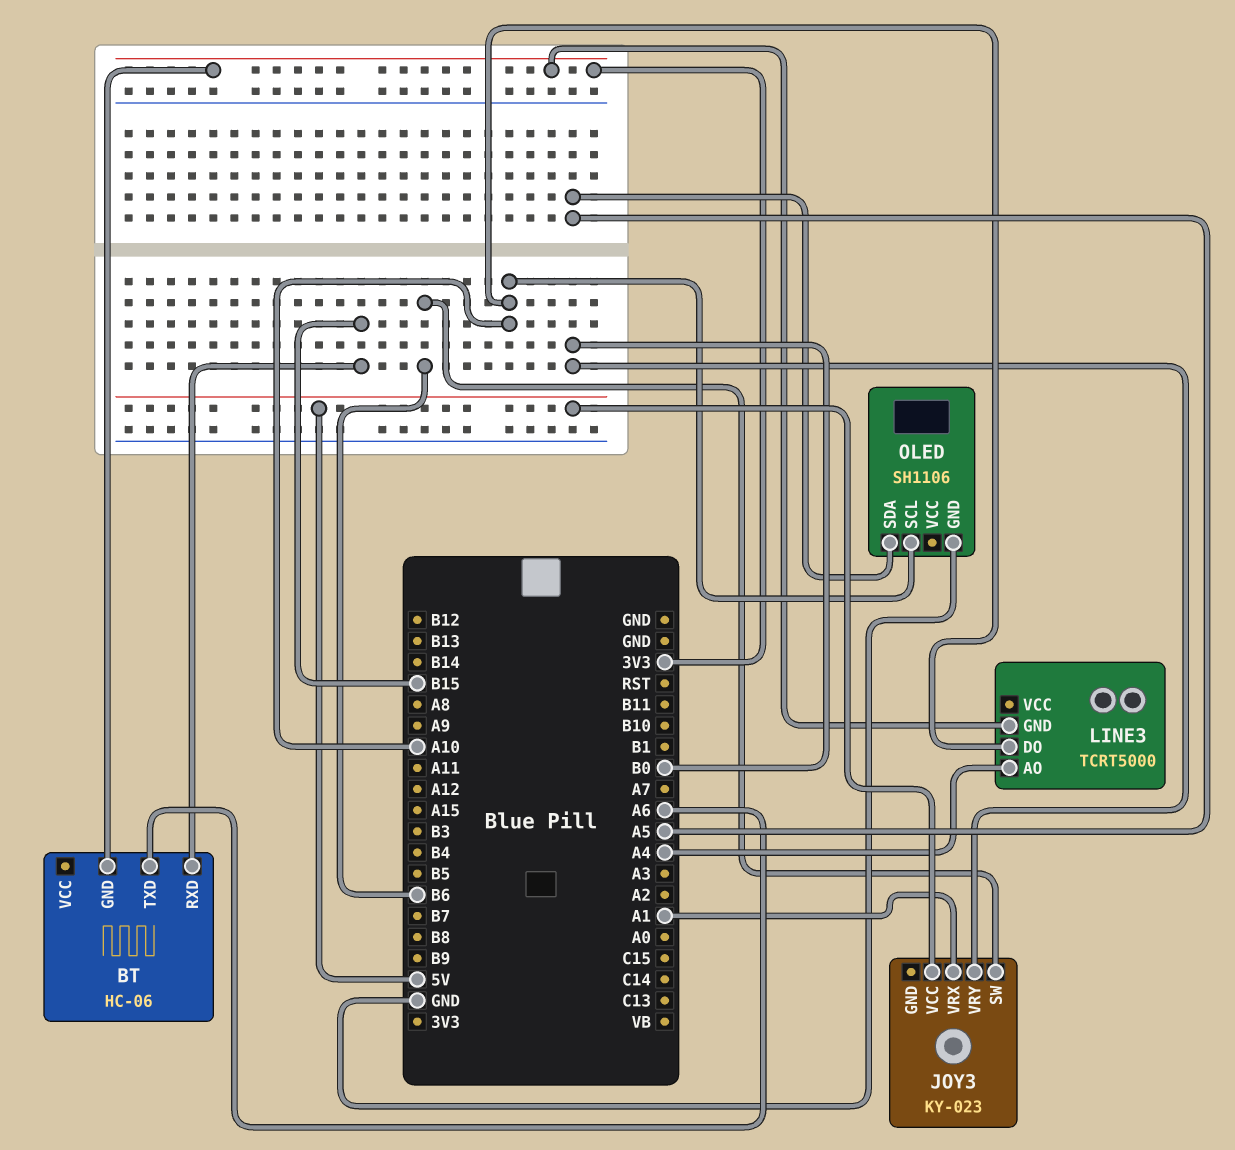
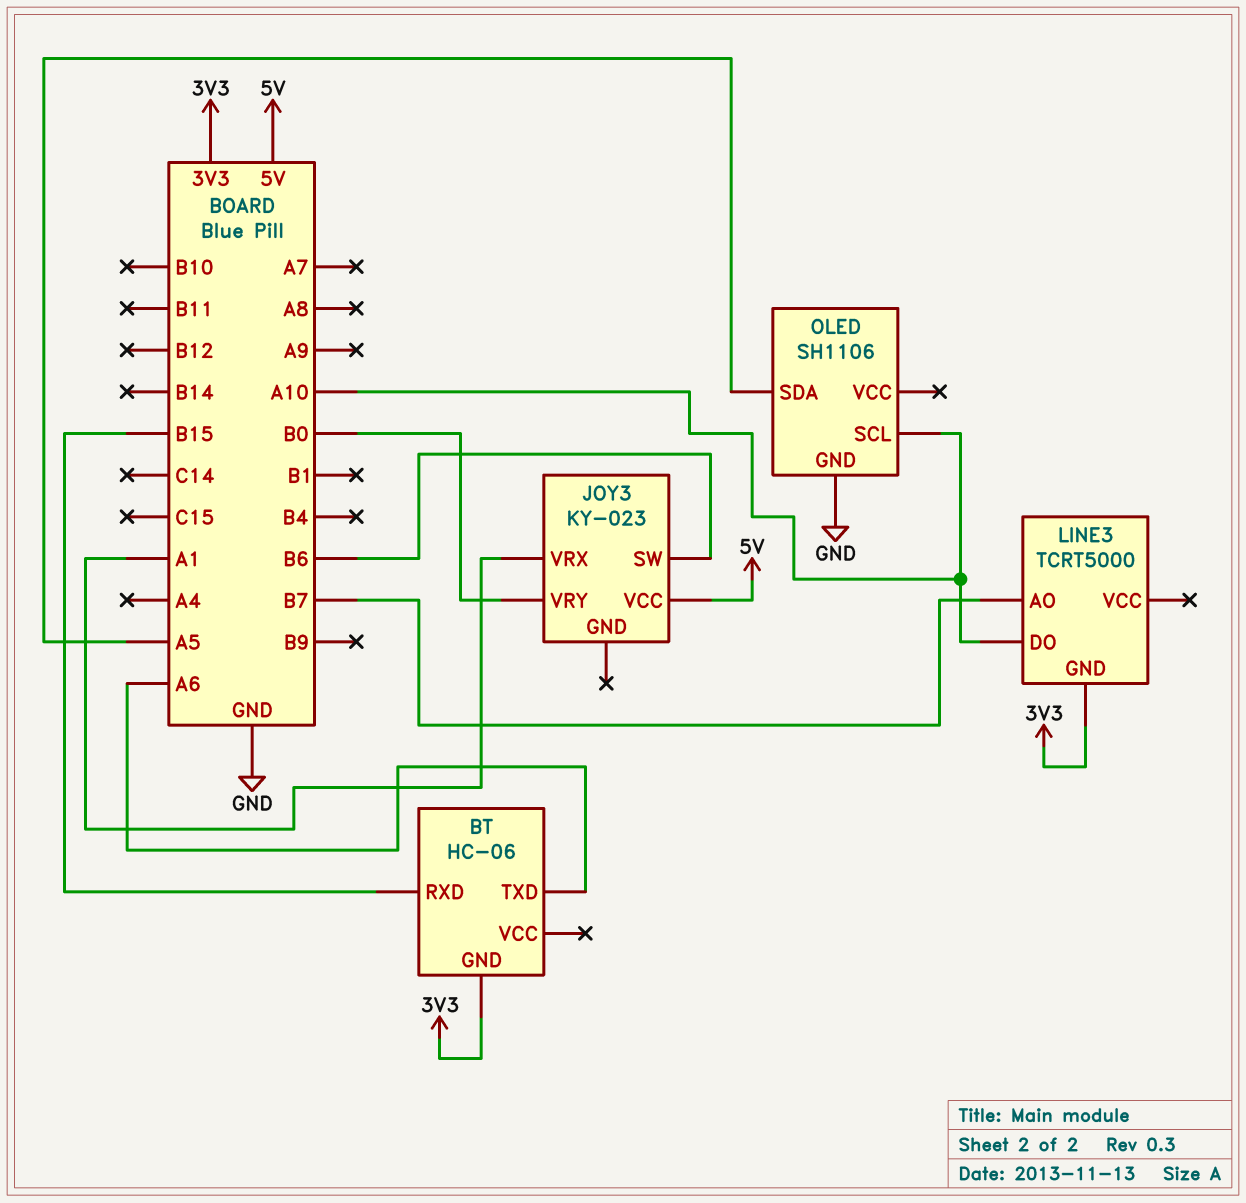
LINE3 pin AO: A4 -> B7

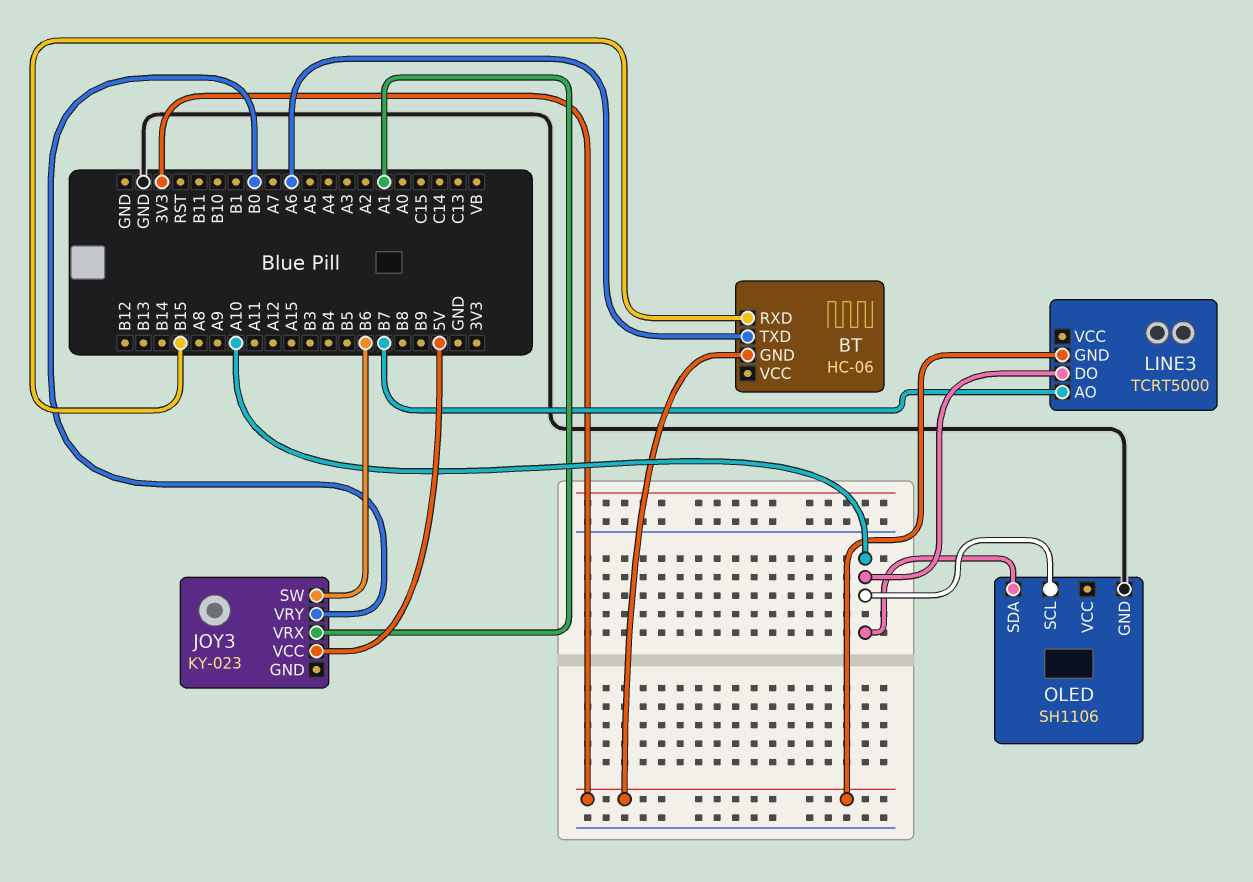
OLED pin SDA: A5 -> A10

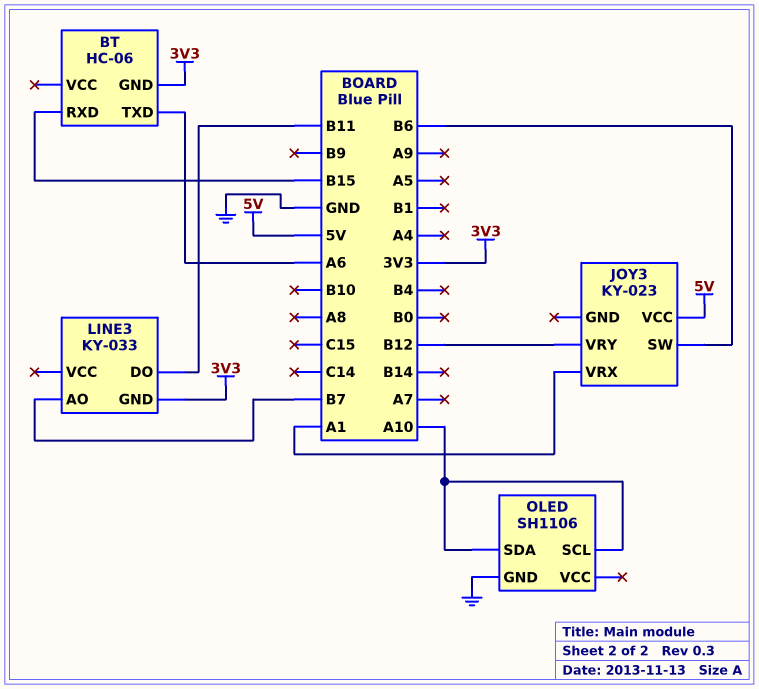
JOY3 pin VRY: B0 -> B12
LINE3: TCRT5000 -> KY-033
LINE3 pin DO: A10 -> B11

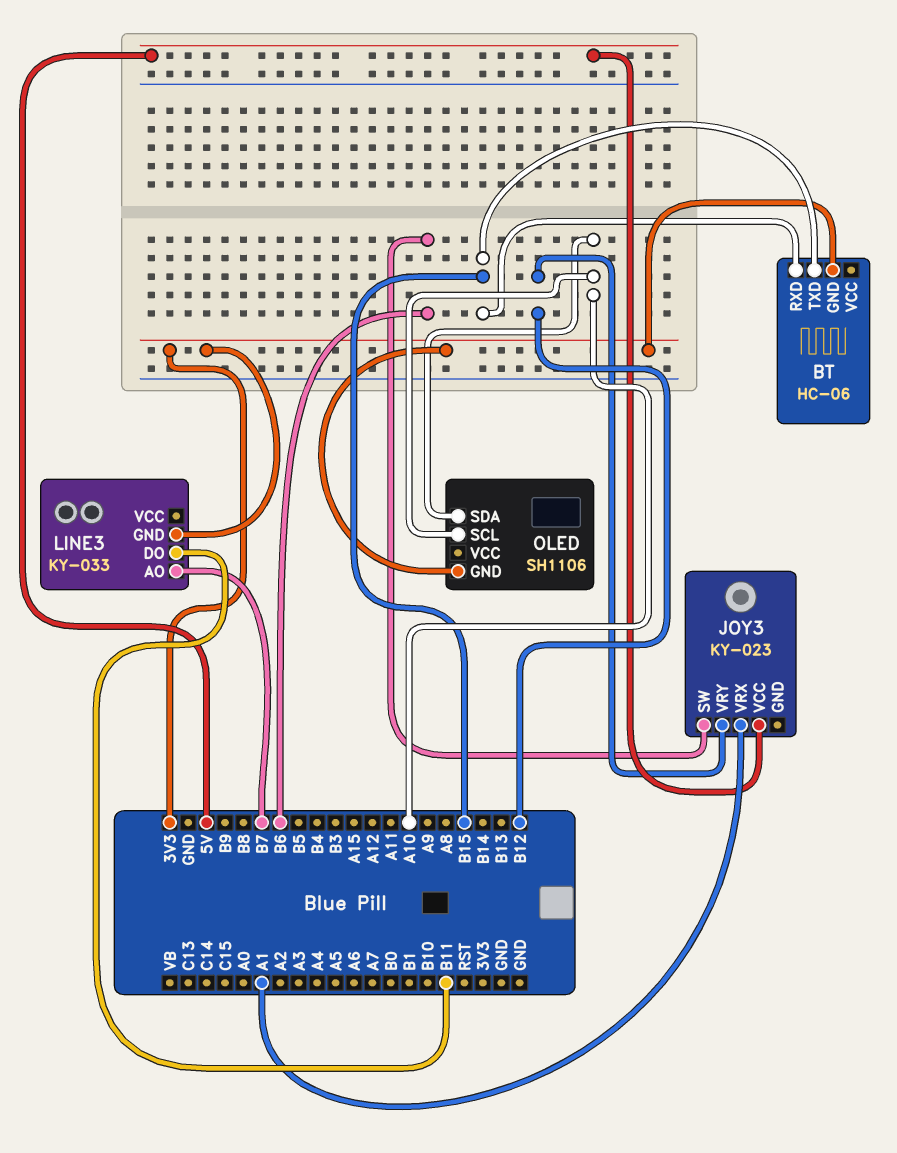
BT pin TXD: A6 -> B15
OLED pin GND: GND -> 3V3

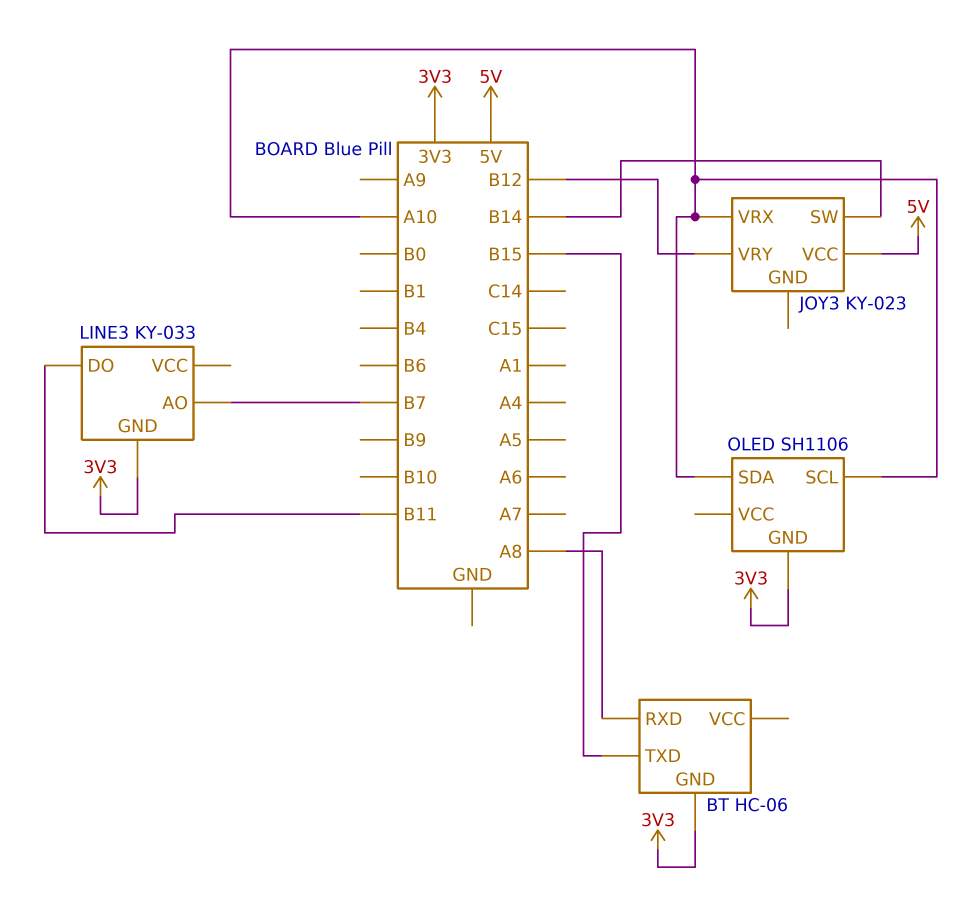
BT pin RXD: B15 -> A8
JOY3 pin SW: B6 -> B14
JOY3 pin VRX: A1 -> A10

